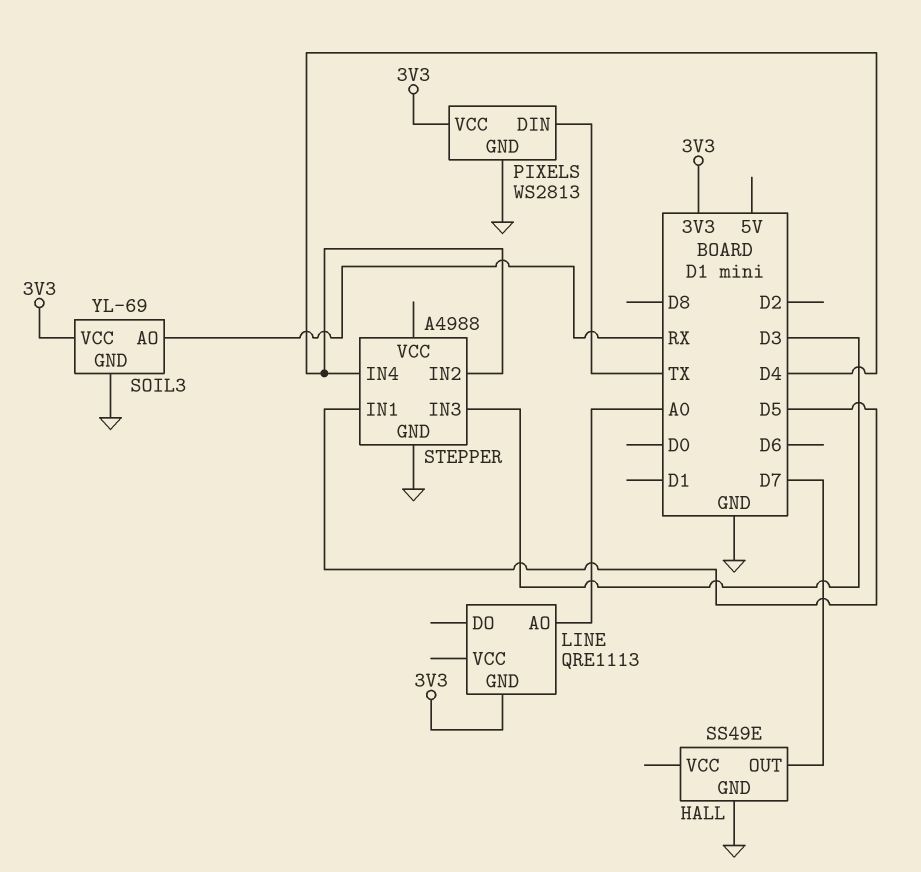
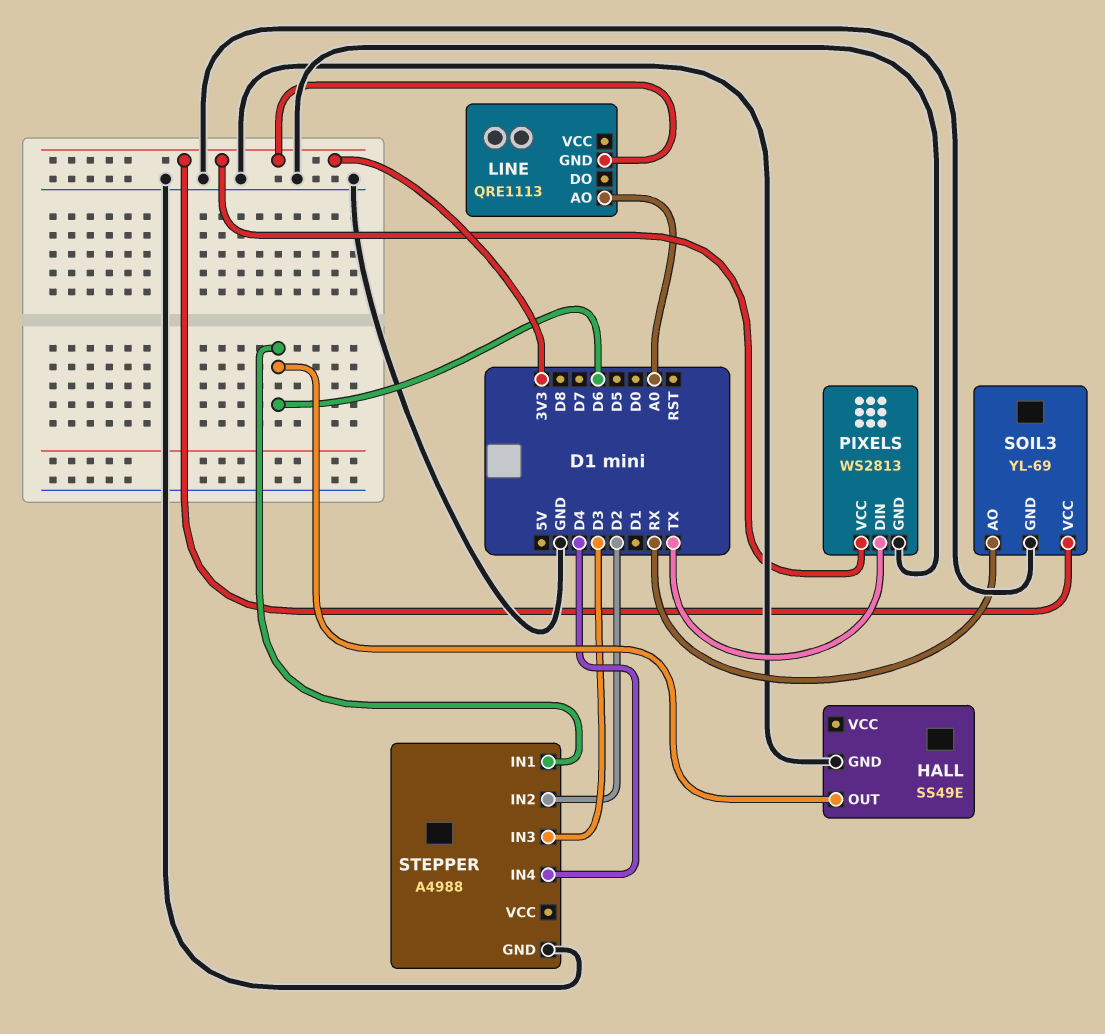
HALL pin OUT: D7 -> D6
STEPPER pin IN1: D5 -> D6
STEPPER pin IN2: D4 -> D2

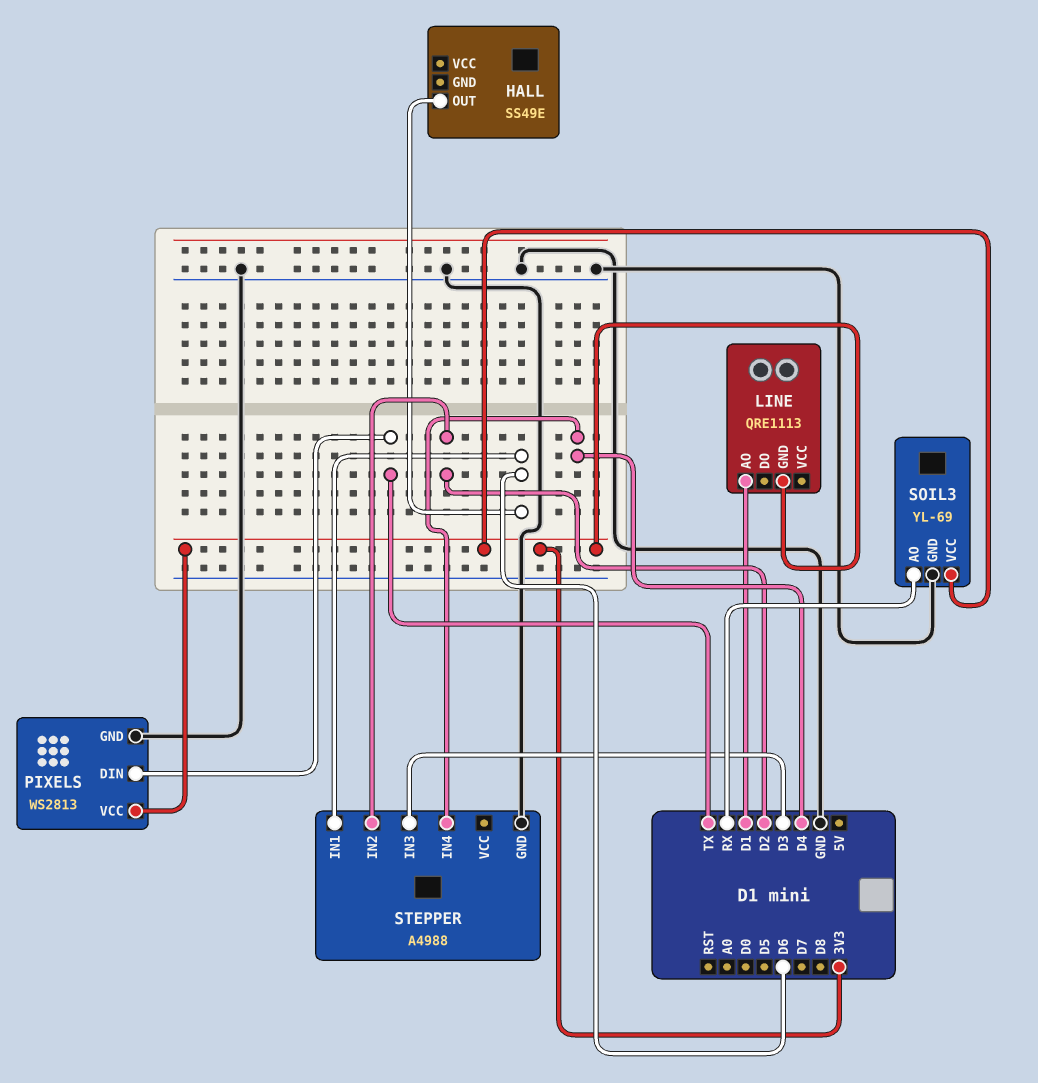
HALL pin GND: GND -> none
LINE pin AO: A0 -> D1

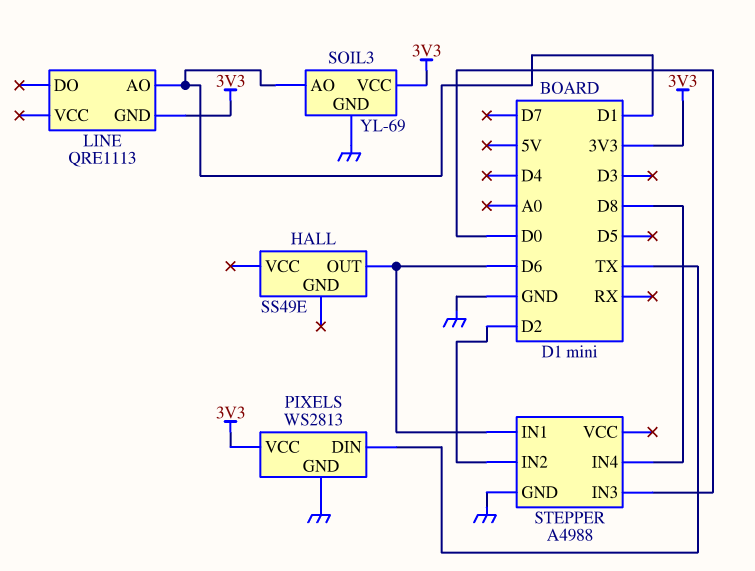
SOIL3 pin AO: RX -> D1
STEPPER pin IN3: D3 -> D0
STEPPER pin IN4: D4 -> D8

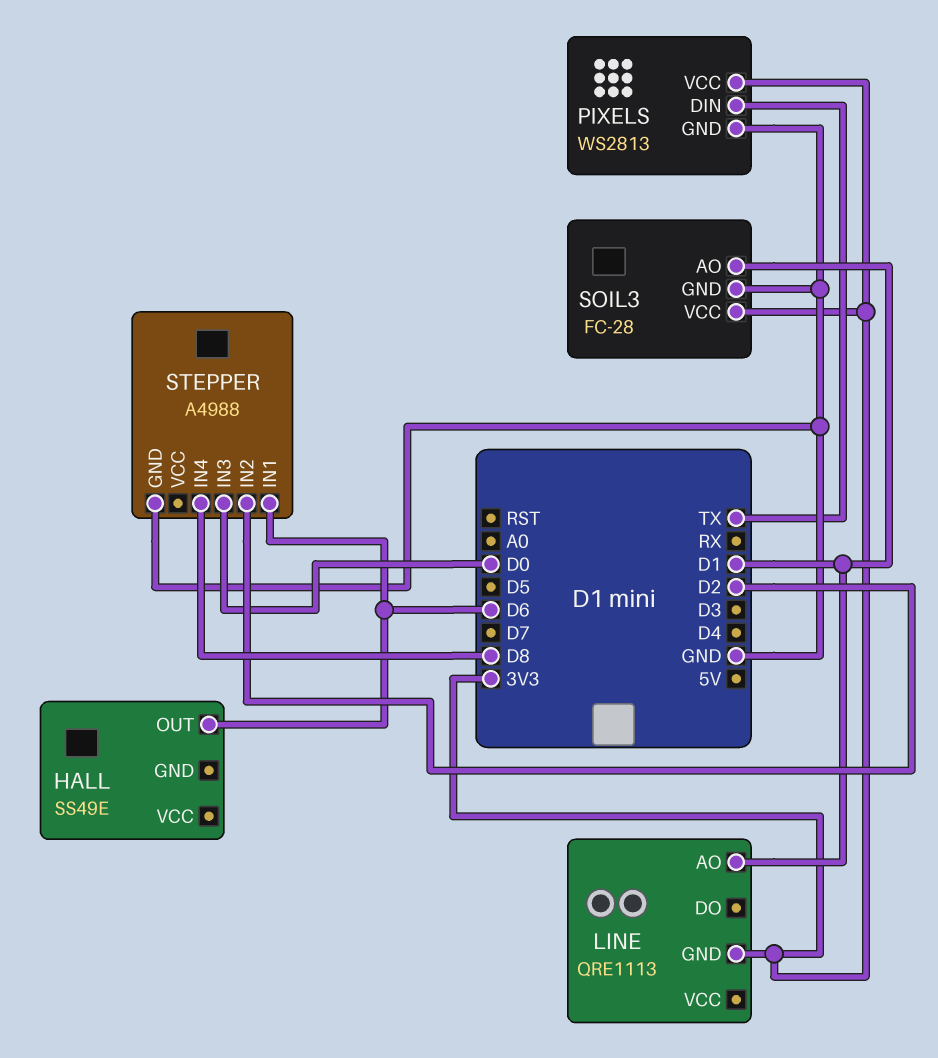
SOIL3: YL-69 -> FC-28

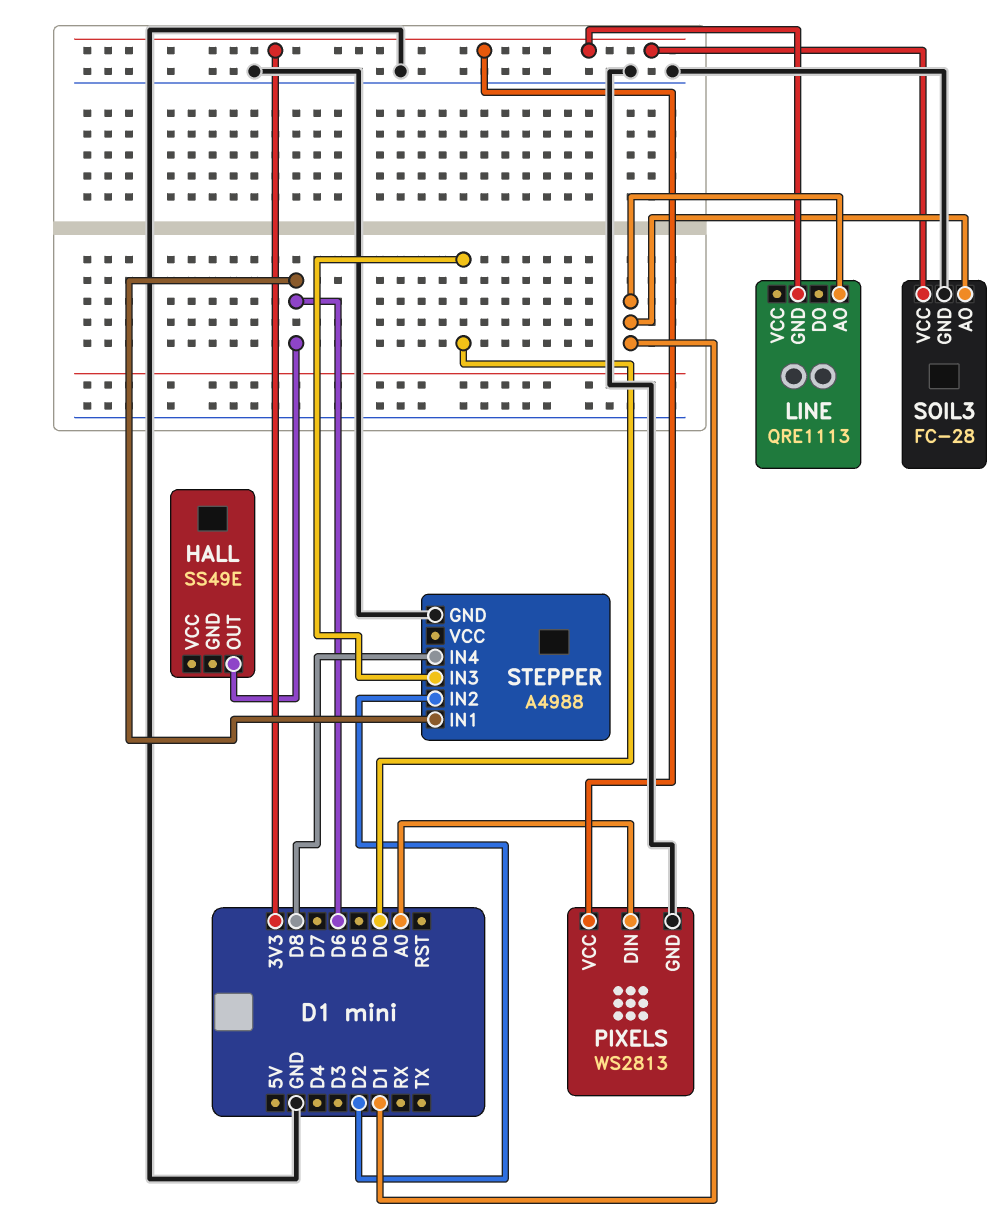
PIXELS pin DIN: TX -> A0

